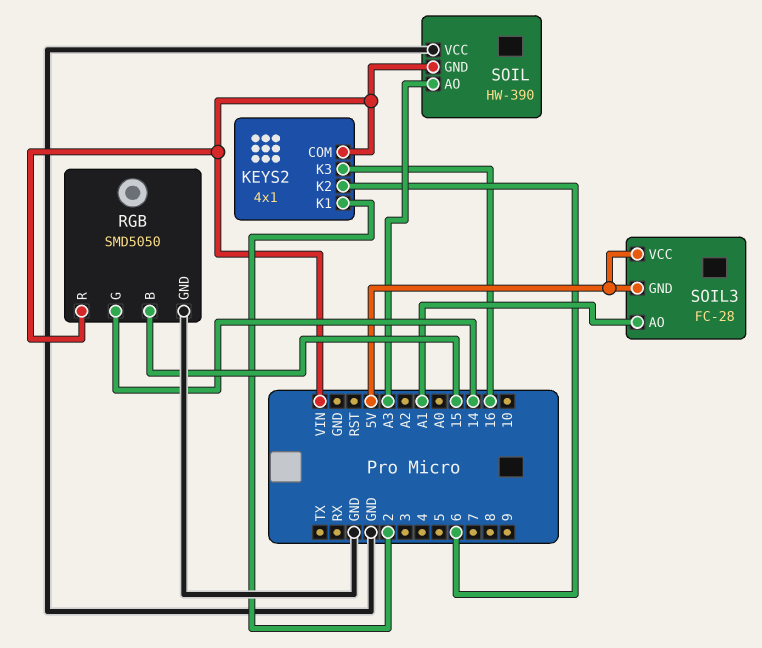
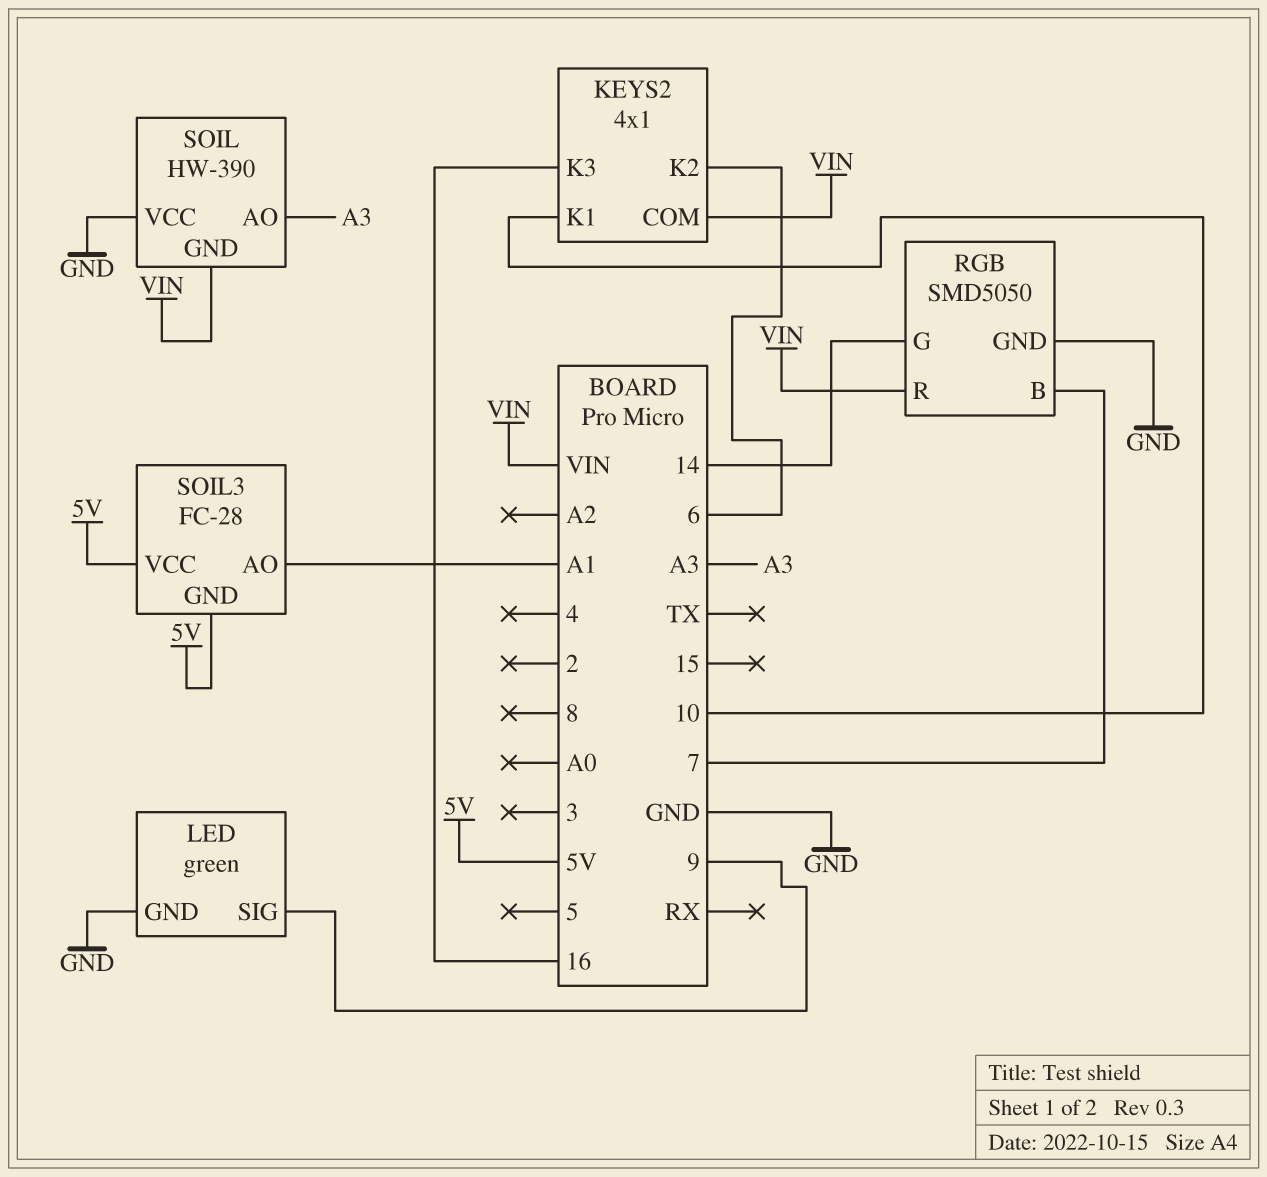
KEYS2 pin K1: 2 -> 10
LED: none -> green
LED pin GND: none -> GND
LED pin SIG: none -> 9
RGB pin B: 15 -> 7

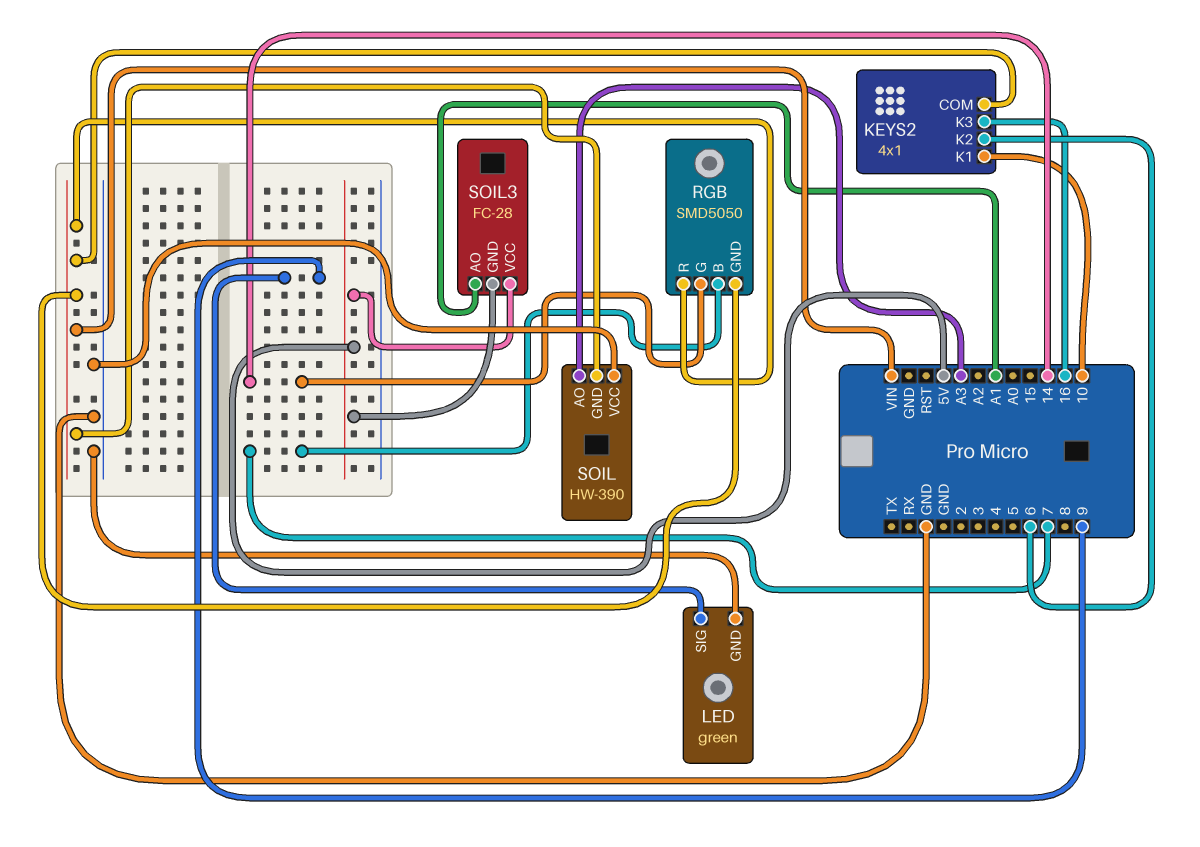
RGB pin GND: GND -> VIN

